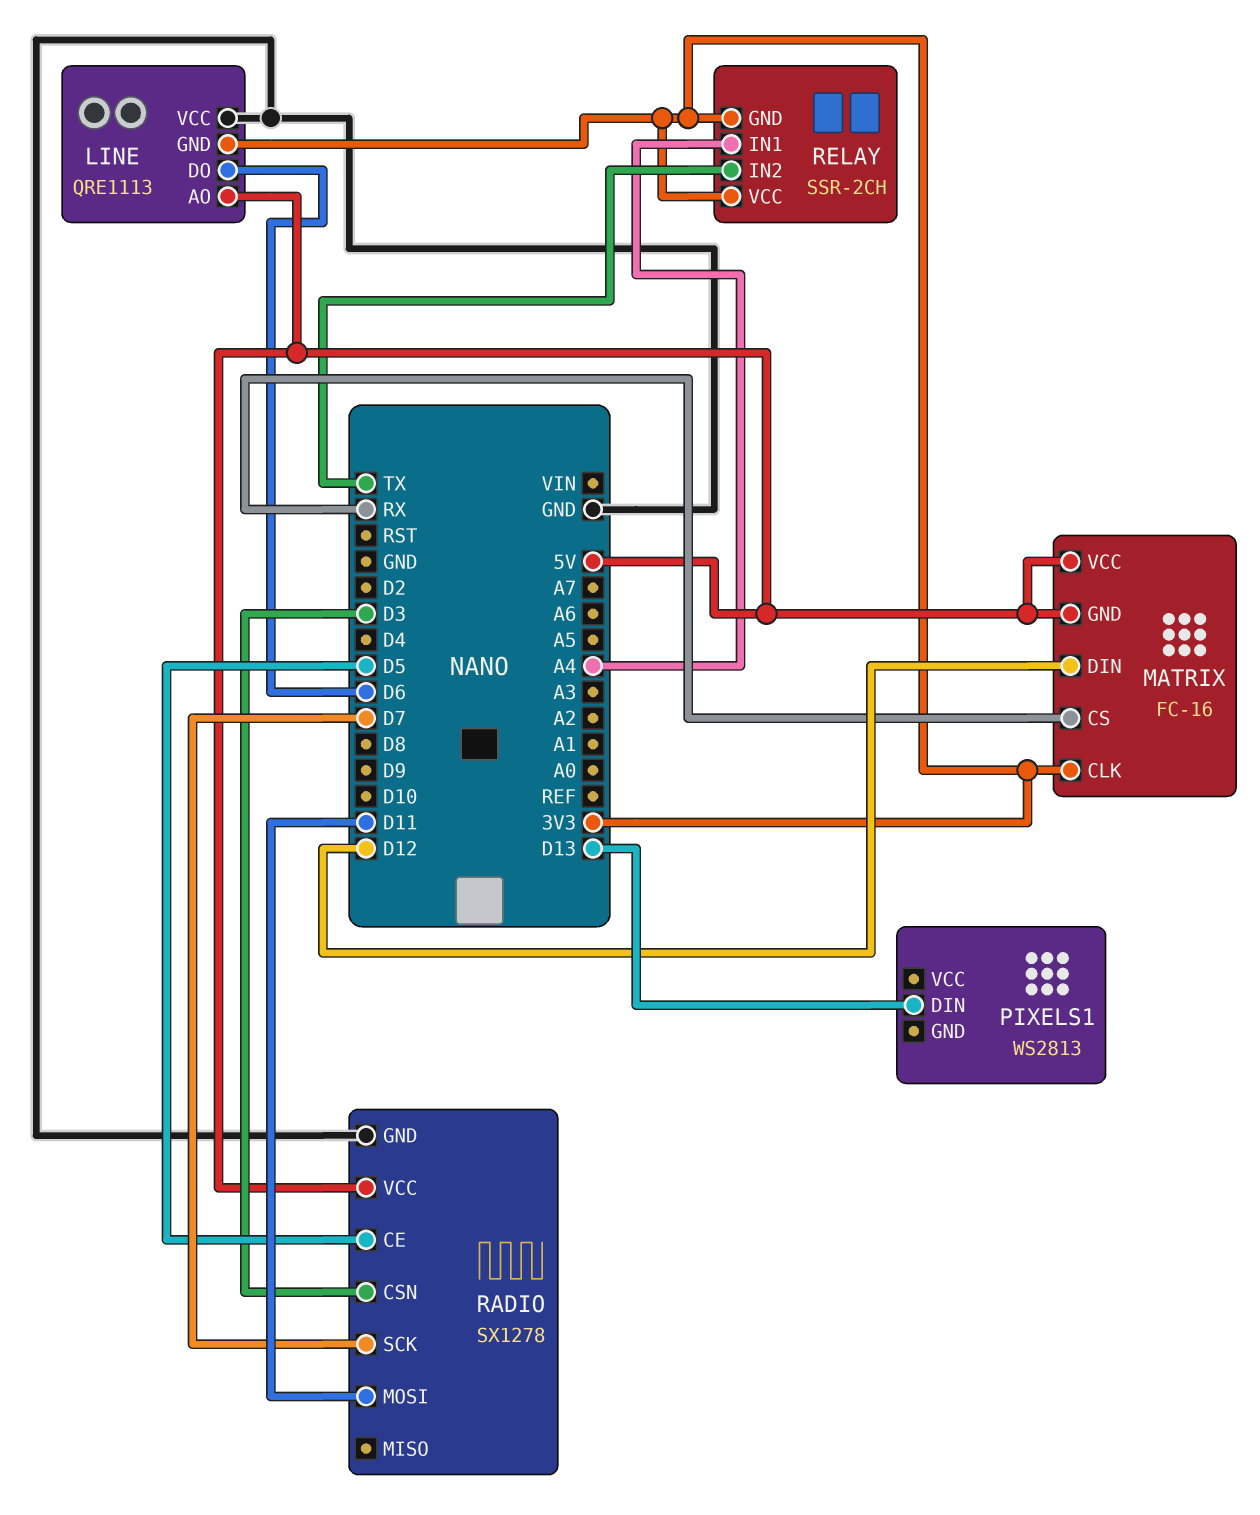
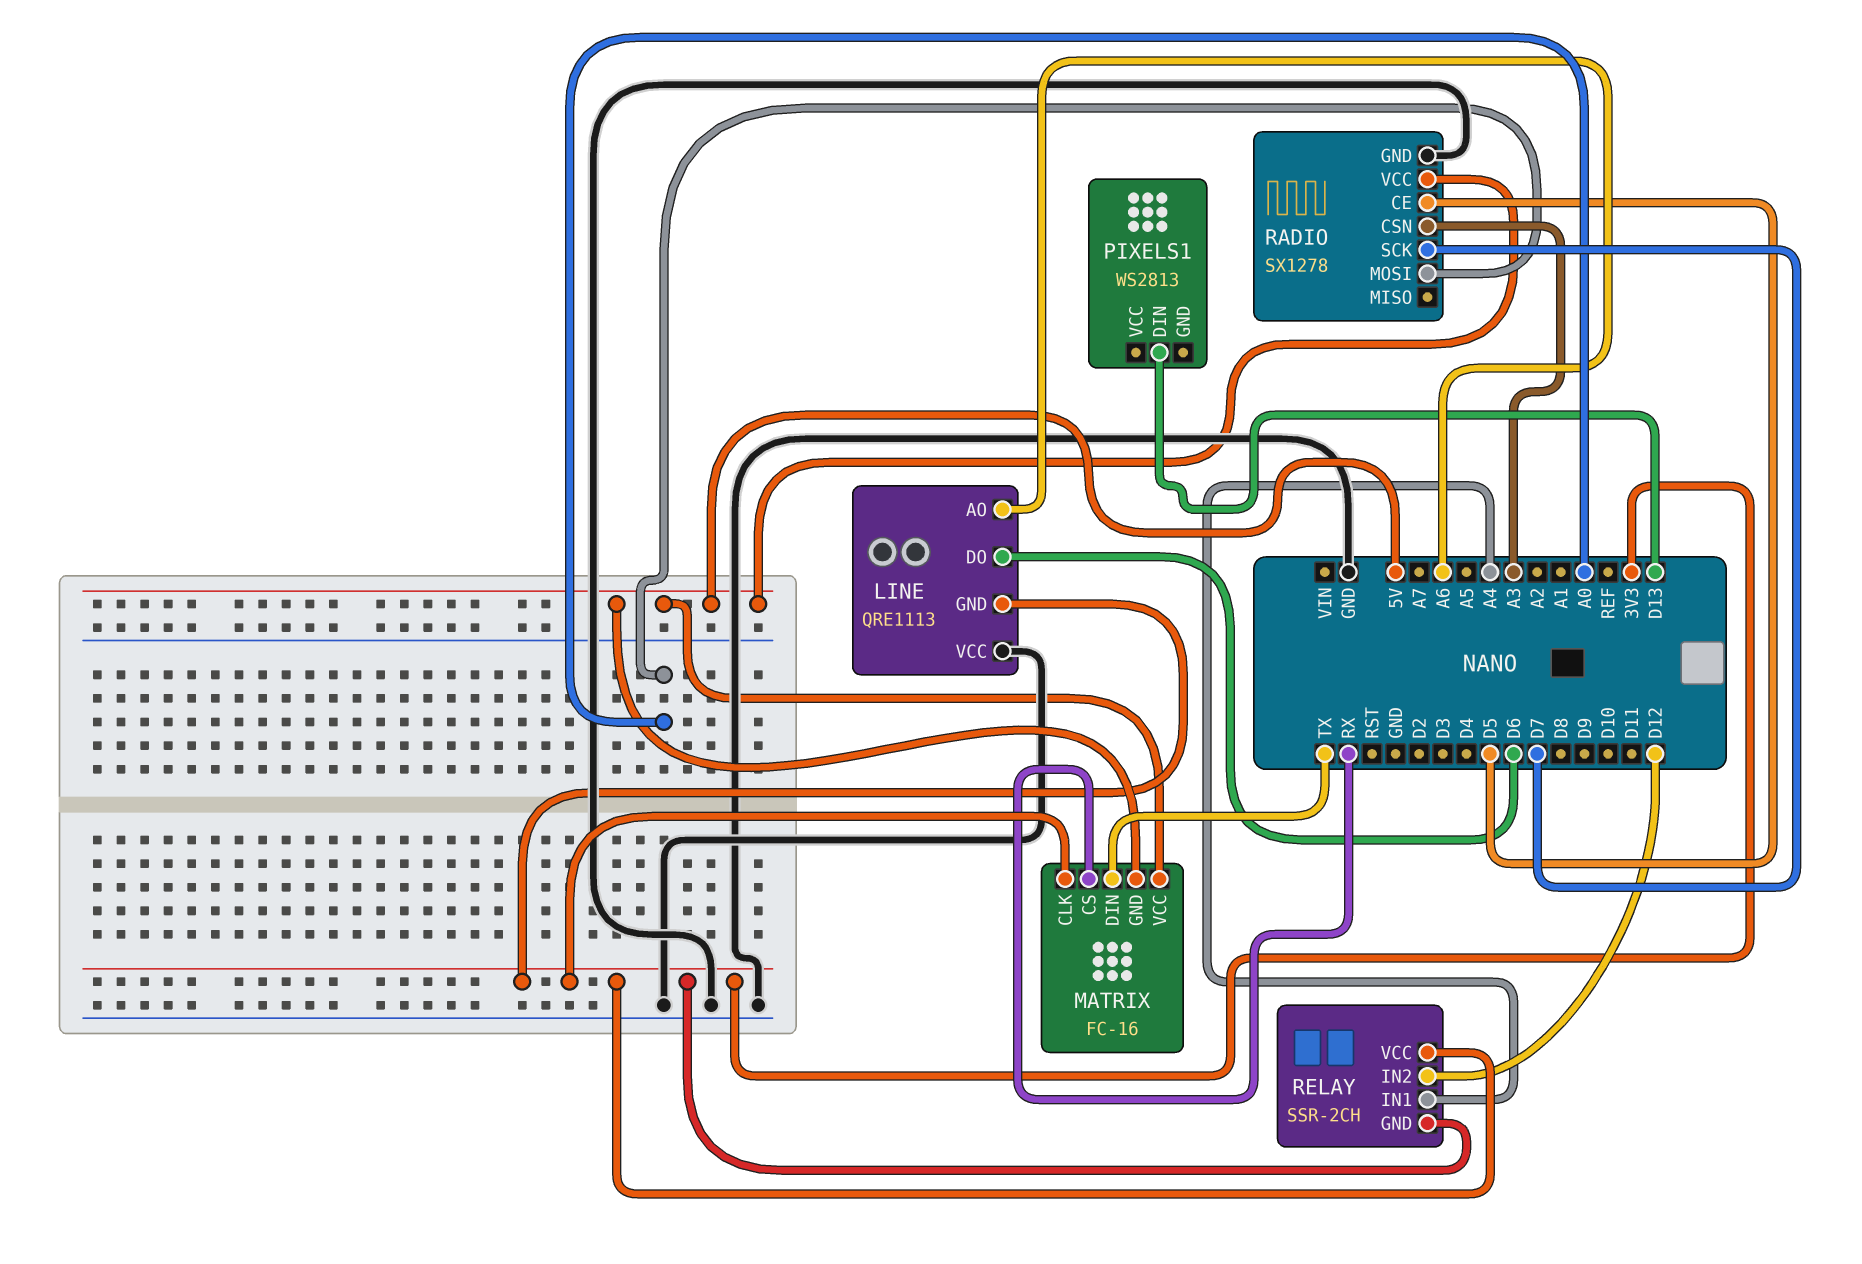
LINE pin AO: 5V -> A6
MATRIX pin DIN: D12 -> TX
RADIO pin CSN: D3 -> A3
RADIO pin MOSI: D11 -> A0
RELAY pin IN2: TX -> D12

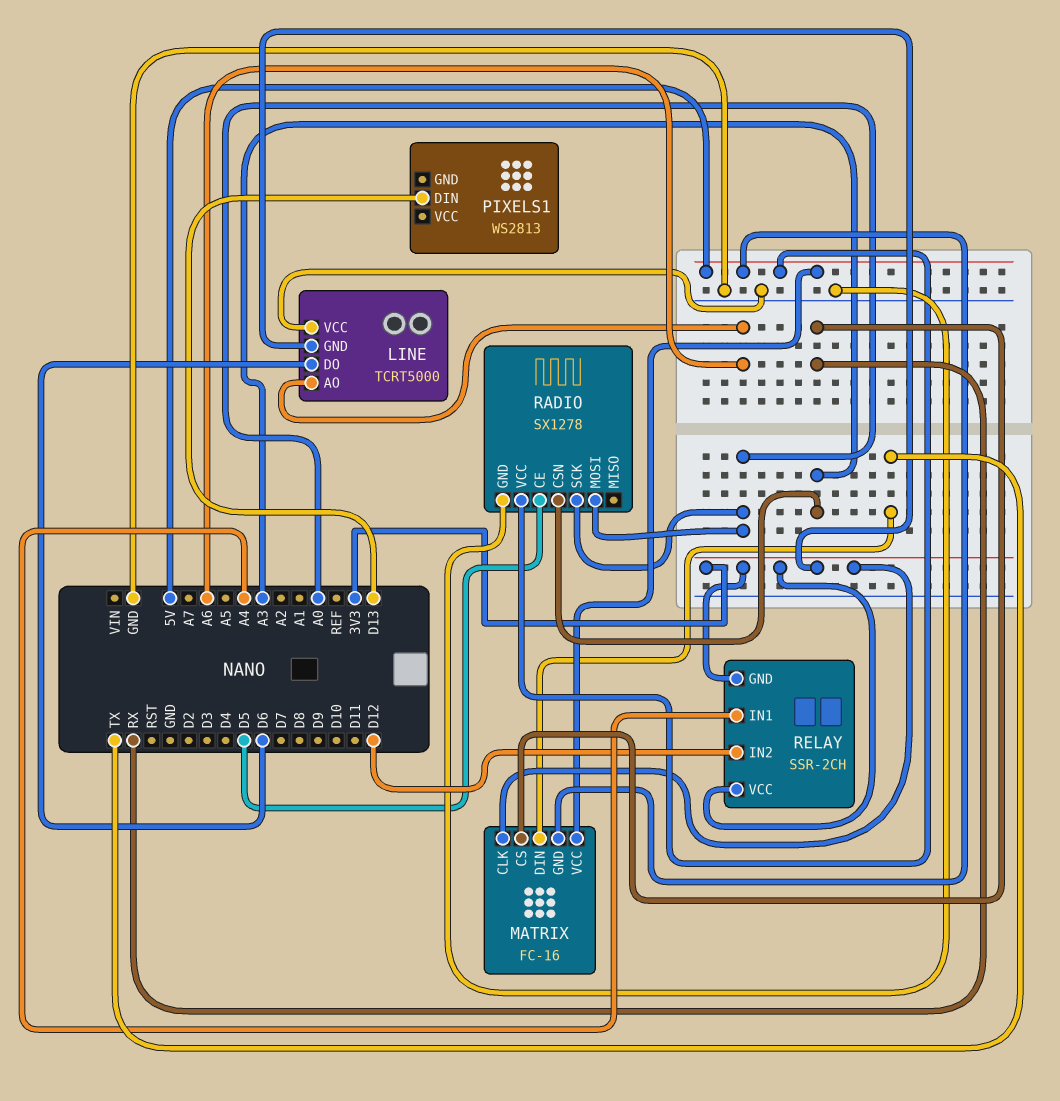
LINE: QRE1113 -> TCRT5000
RADIO pin SCK: D7 -> A0

